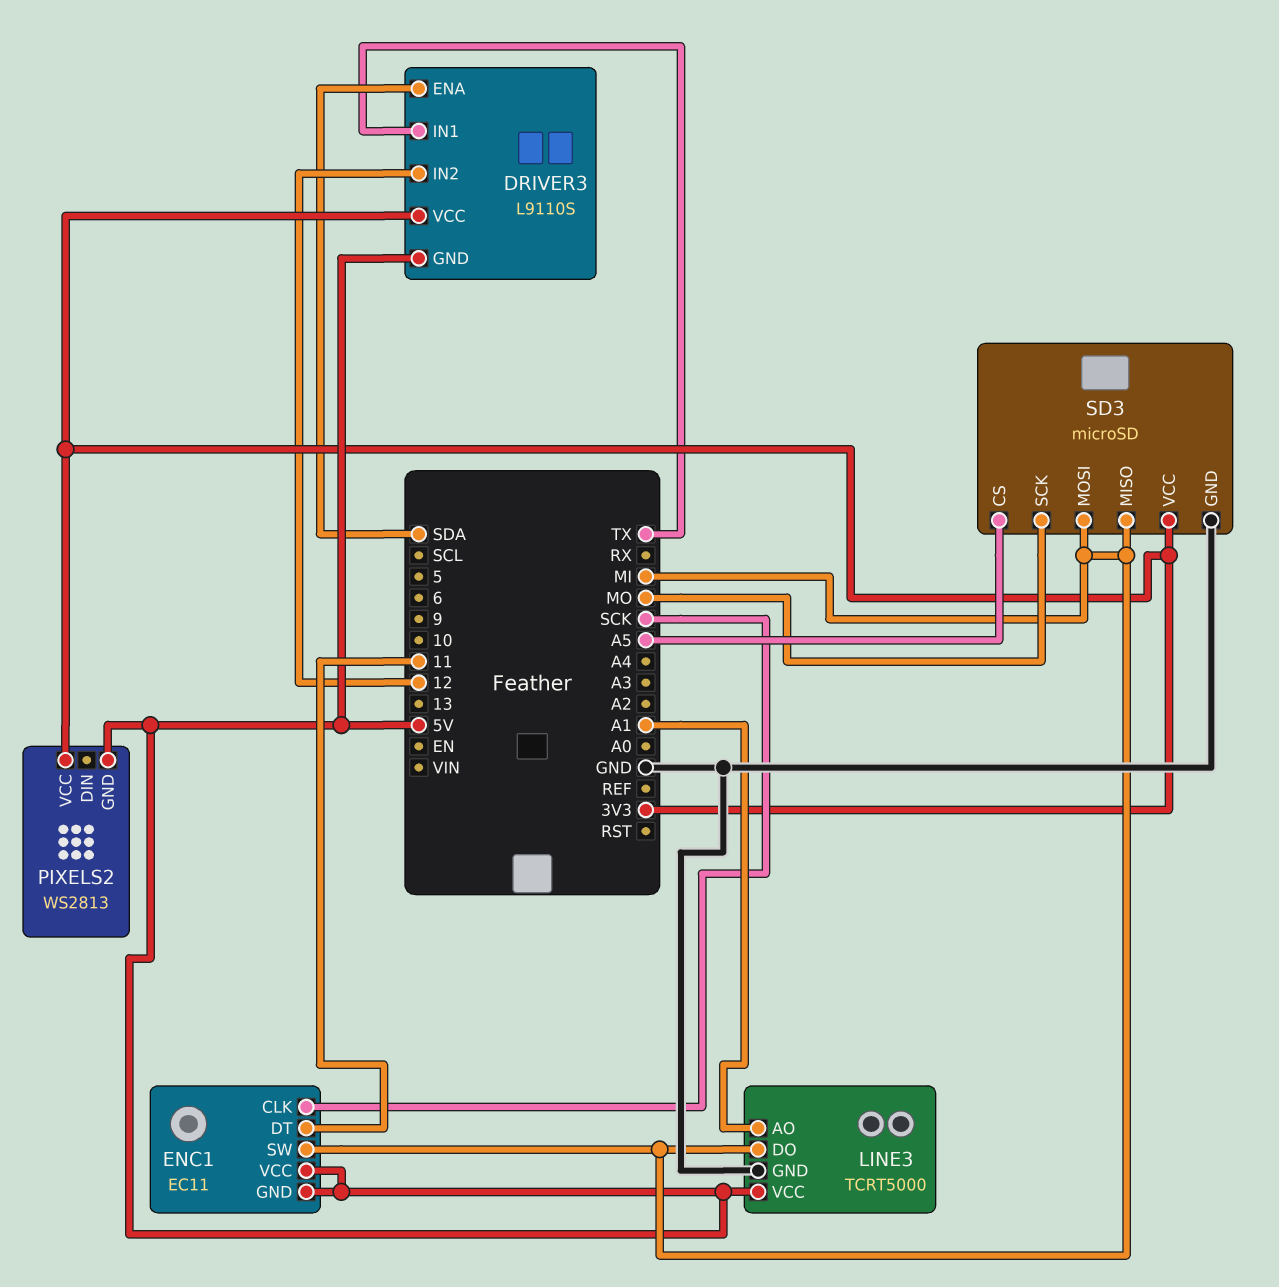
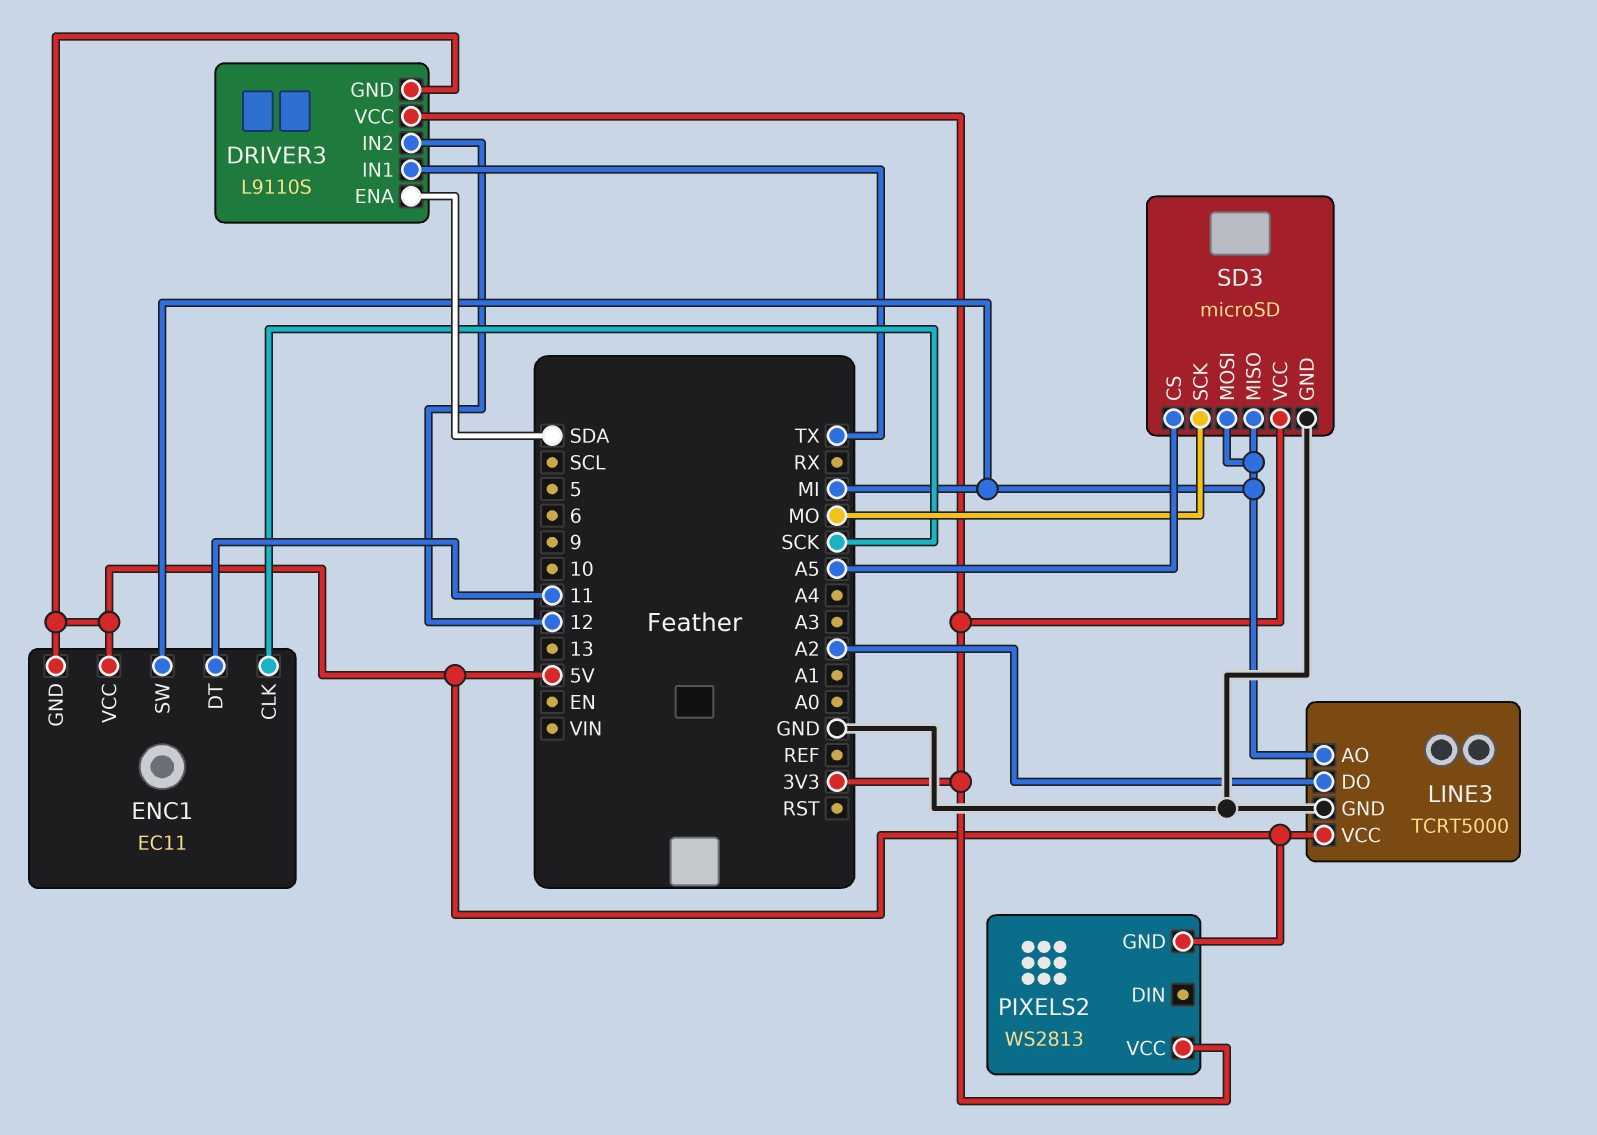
LINE3 pin AO: A1 -> MI
LINE3 pin DO: MI -> A2

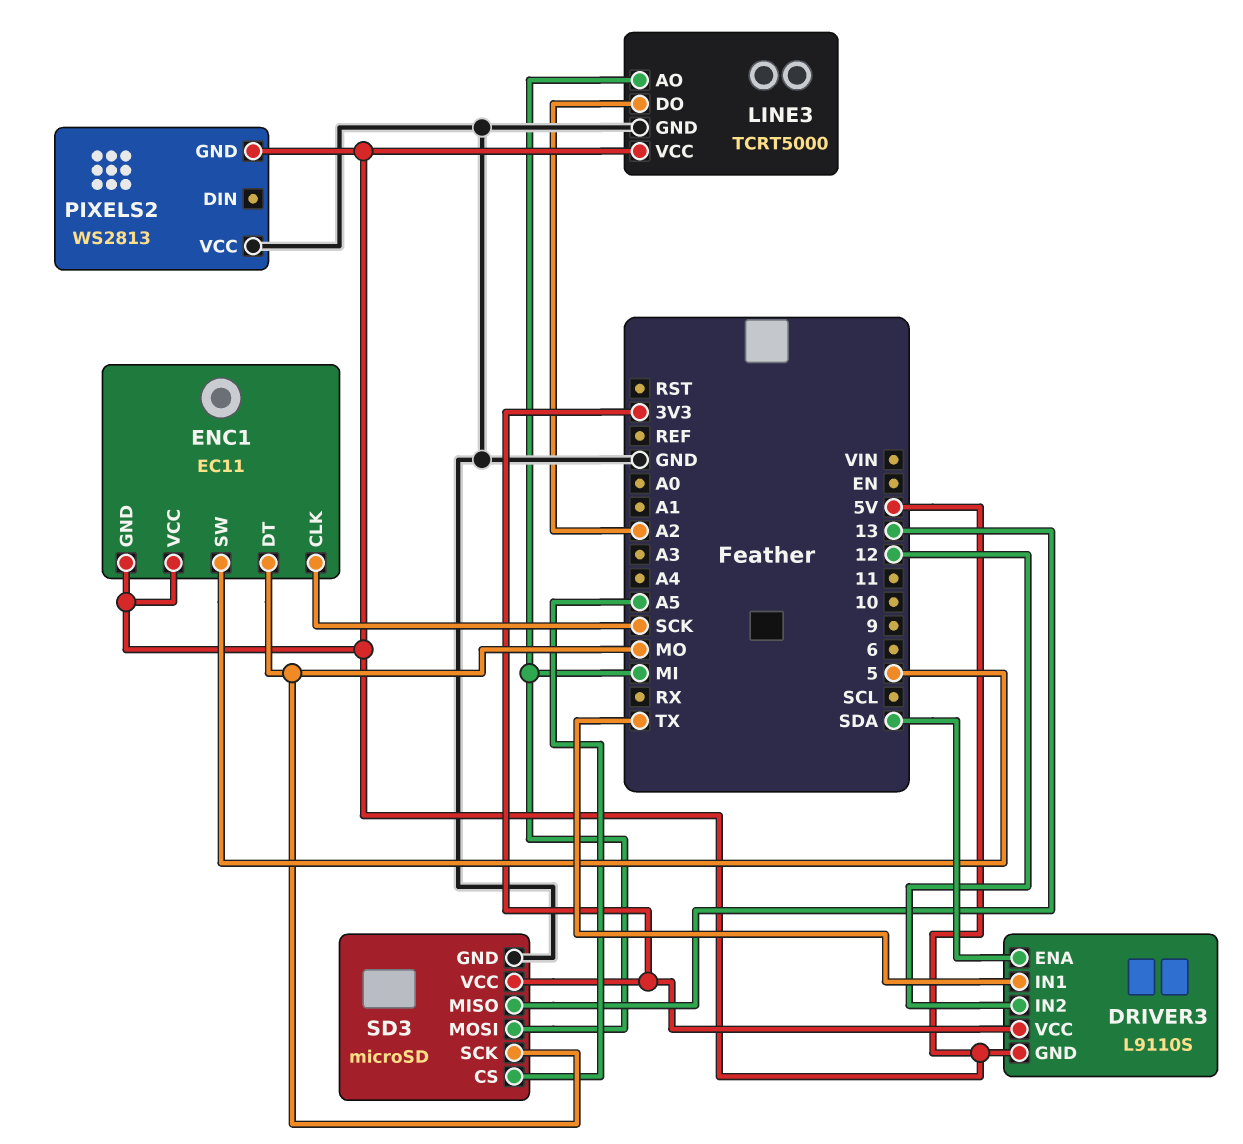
ENC1 pin DT: 11 -> MO
ENC1 pin SW: MI -> 5
PIXELS2 pin VCC: 3V3 -> GND
SD3 pin MISO: MI -> 13

